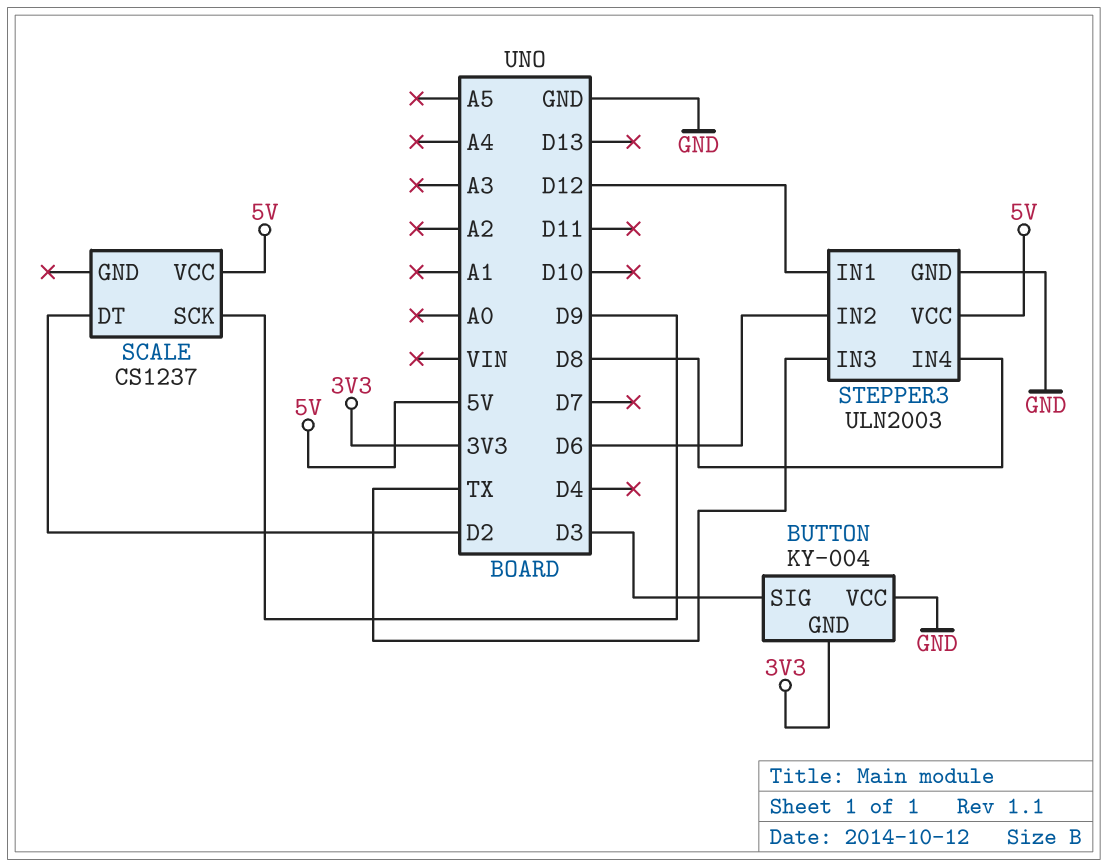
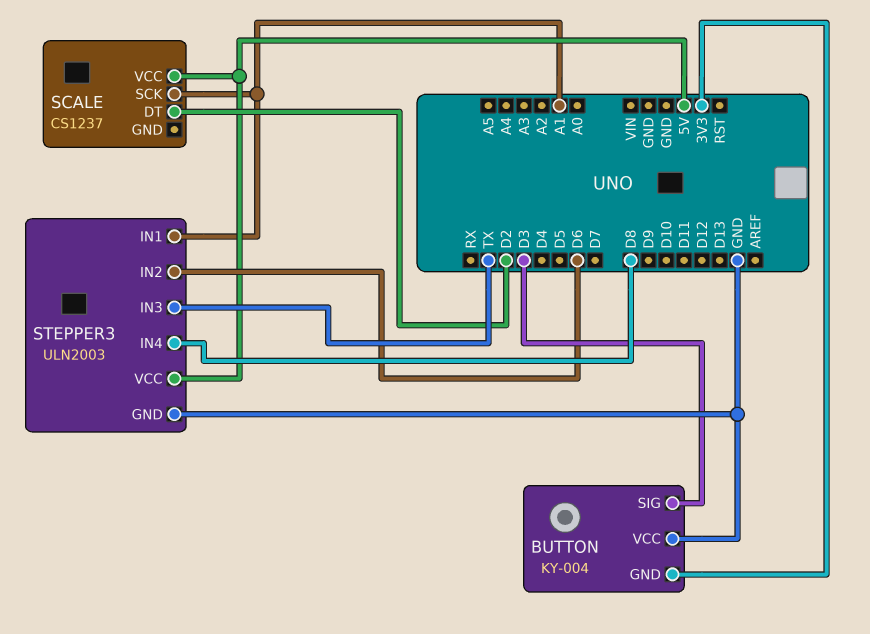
SCALE pin SCK: D9 -> A1
STEPPER3 pin IN1: D12 -> A1

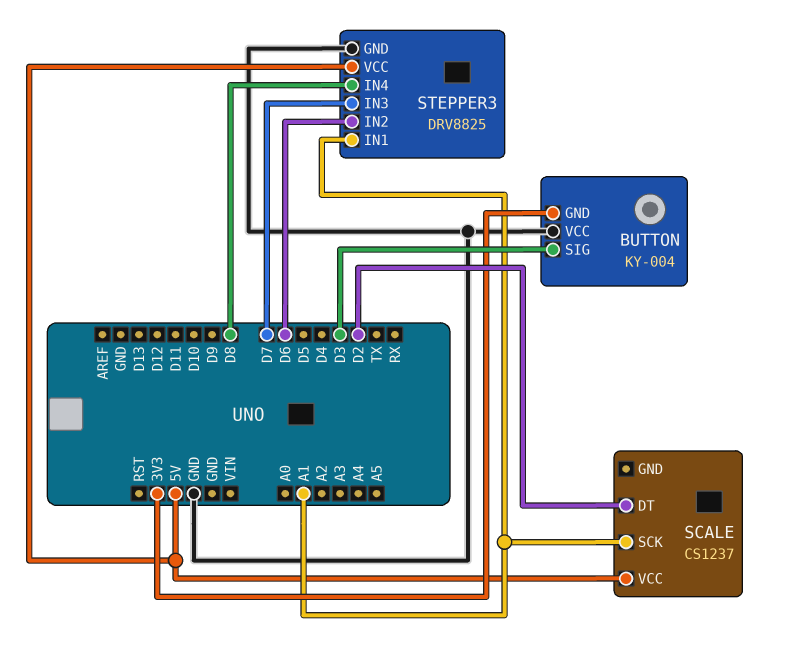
STEPPER3: ULN2003 -> DRV8825
STEPPER3 pin IN3: TX -> D7

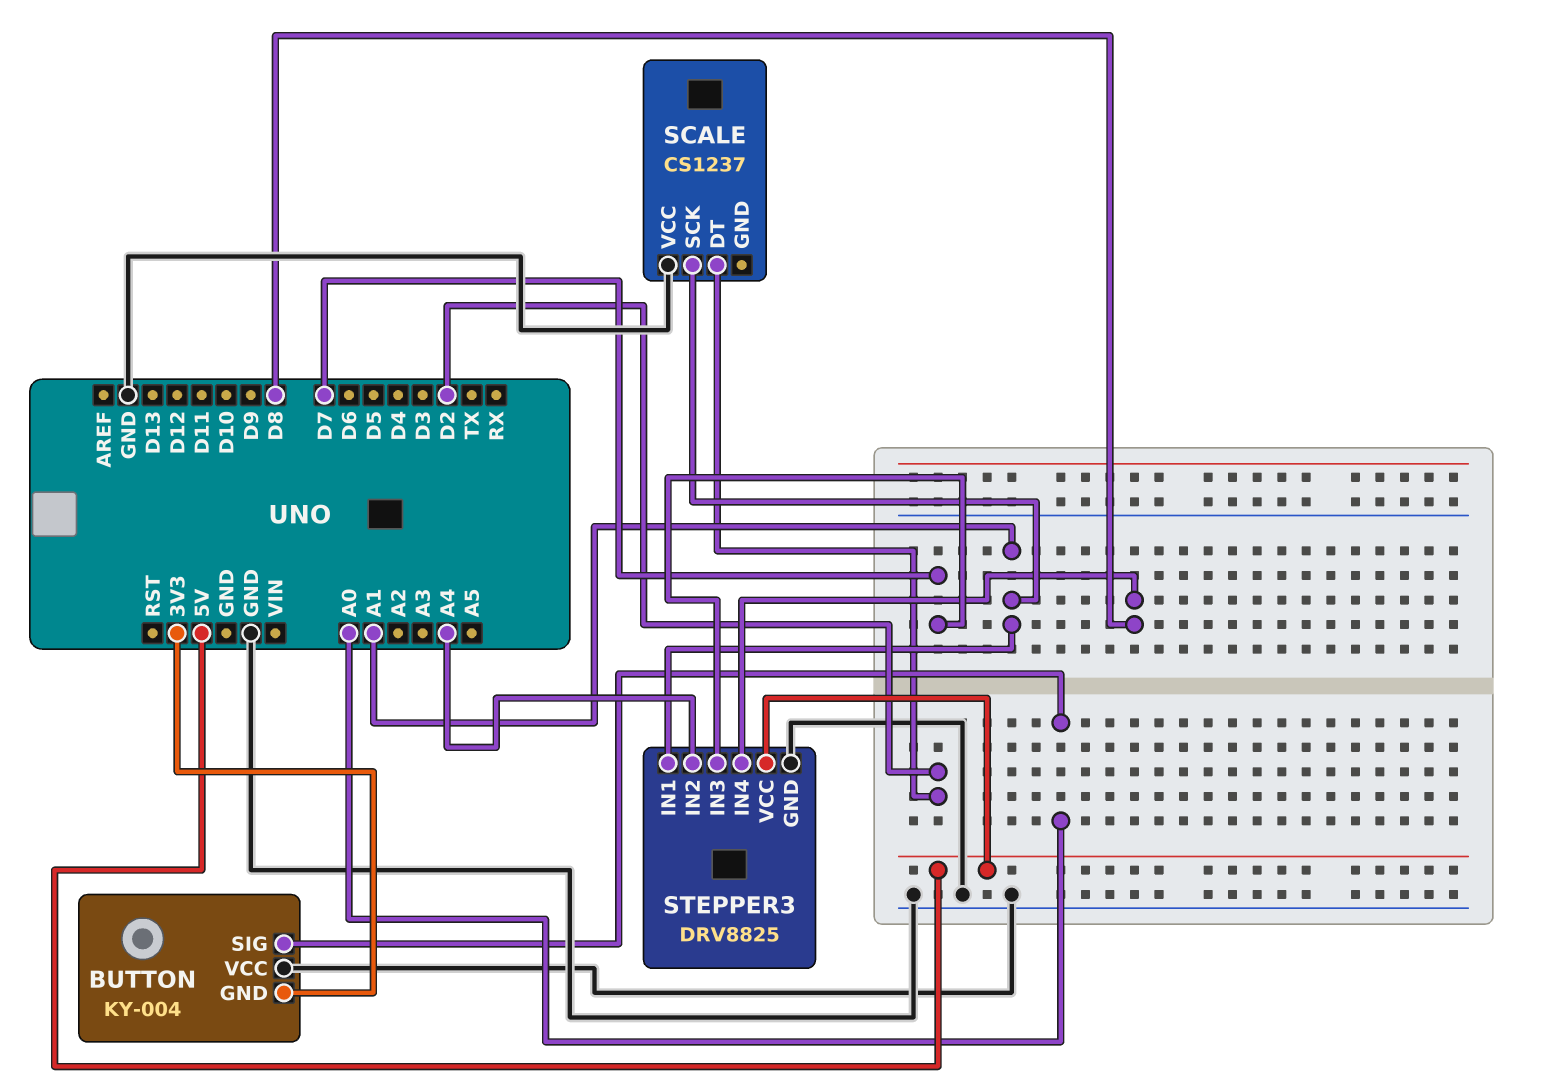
BUTTON pin SIG: D3 -> A0
SCALE pin VCC: 5V -> GND
STEPPER3 pin IN2: D6 -> A4

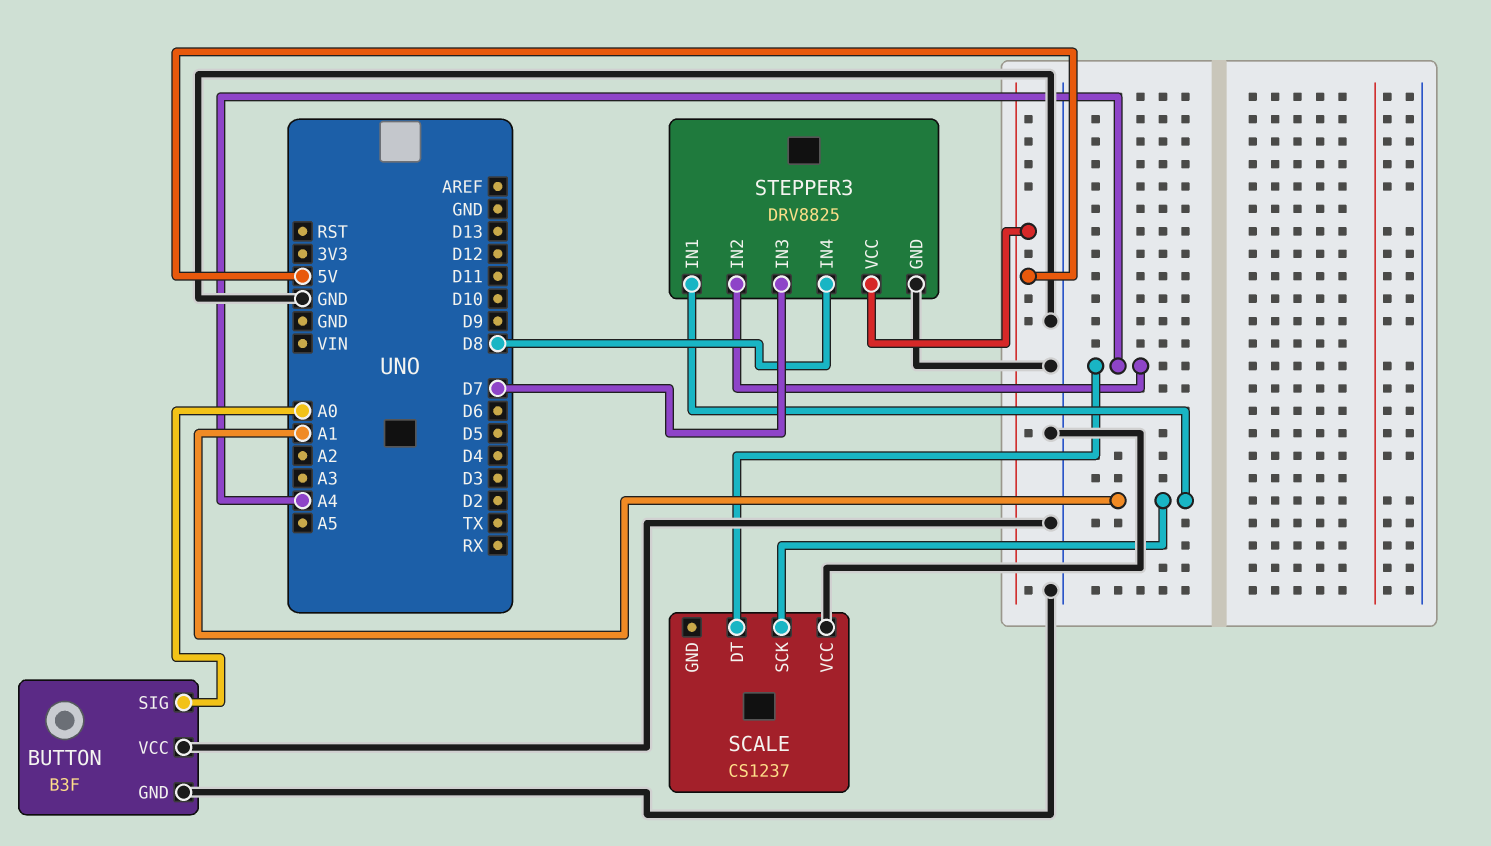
BUTTON: KY-004 -> B3F
BUTTON pin GND: 3V3 -> GND
SCALE pin DT: D2 -> A4

